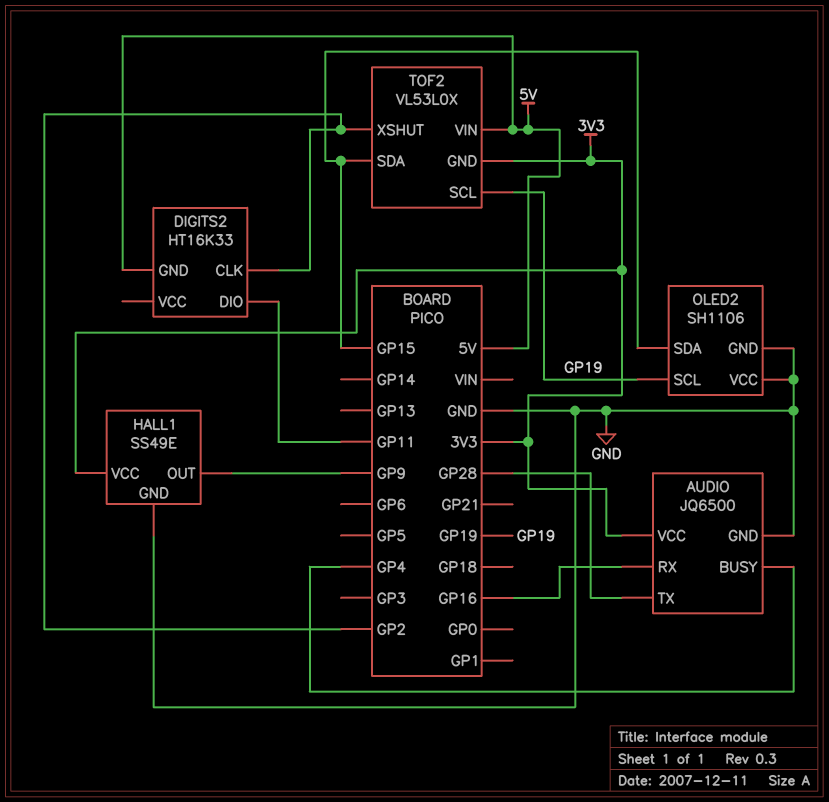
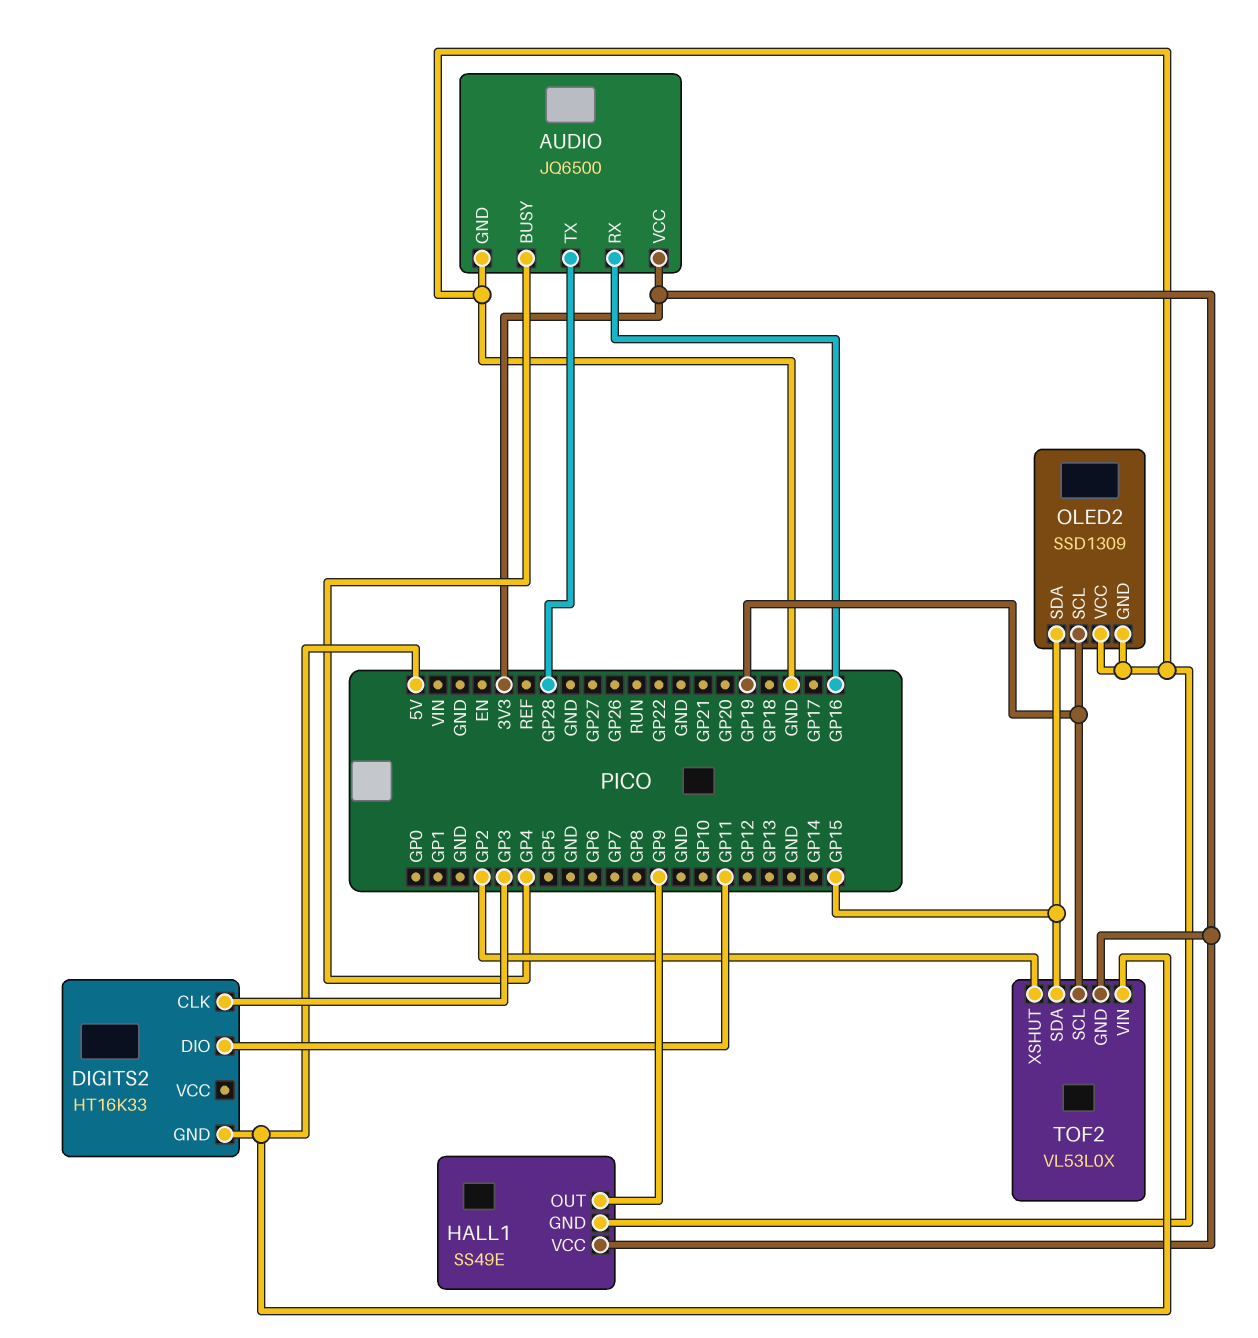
DIGITS2 pin CLK: GP2 -> GP3
OLED2: SH1106 -> SSD1309

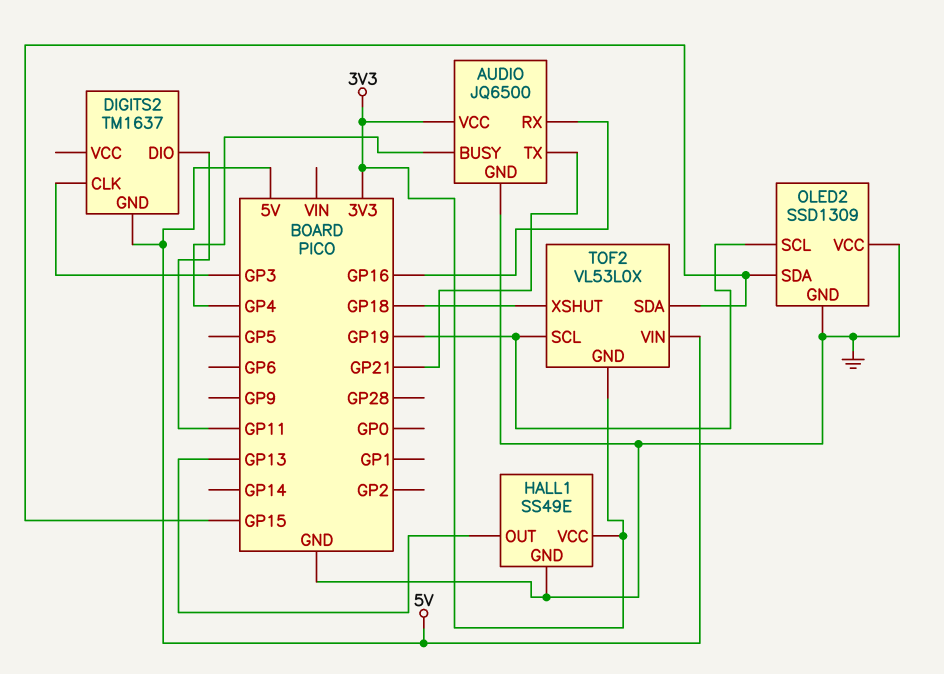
AUDIO pin TX: GP28 -> GP21
DIGITS2: HT16K33 -> TM1637
HALL1 pin OUT: GP9 -> GP13
TOF2 pin XSHUT: GP2 -> GP18

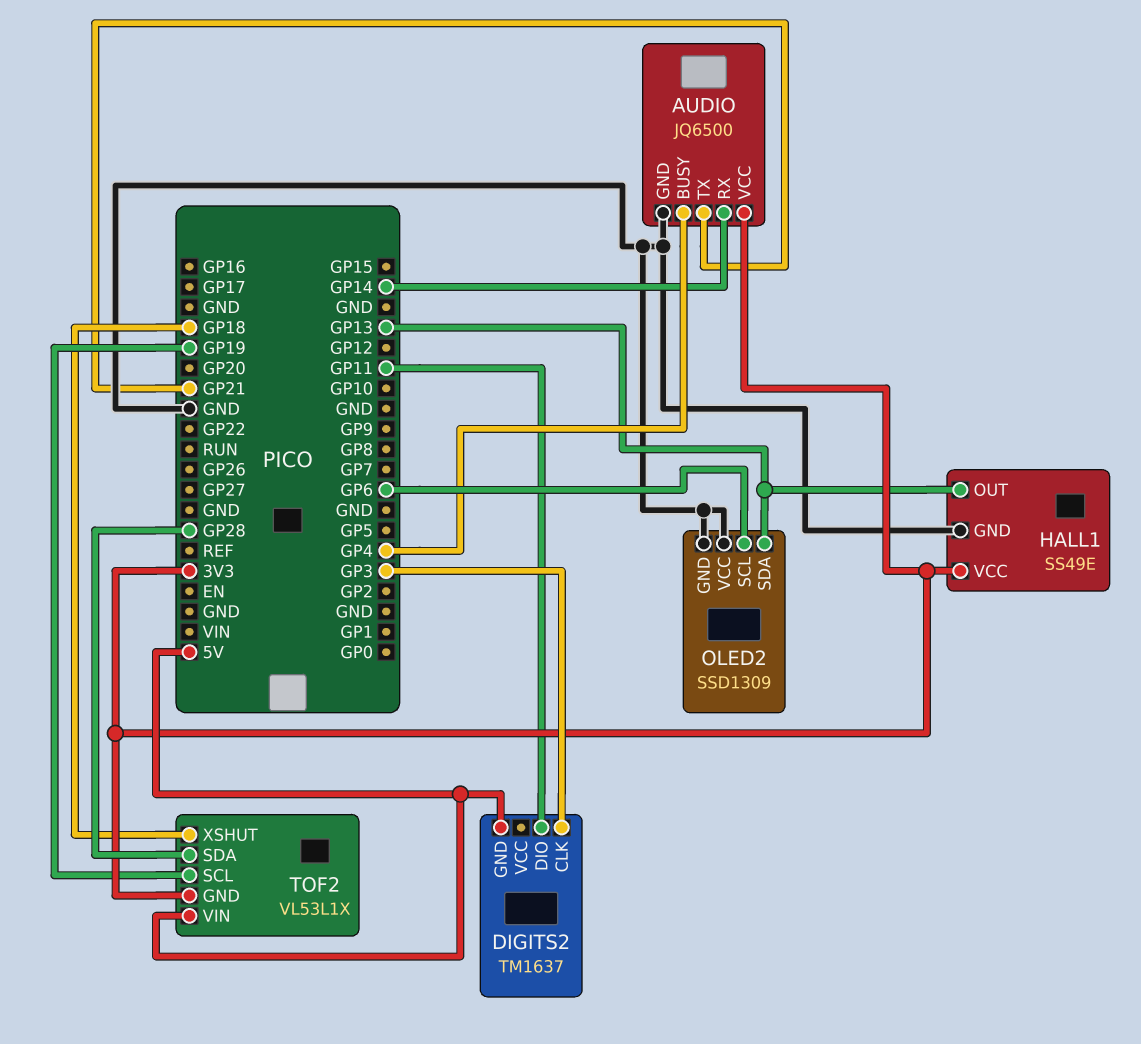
AUDIO pin RX: GP16 -> GP14
OLED2 pin SCL: GP19 -> GP6
OLED2 pin SDA: GP15 -> GP13
TOF2: VL53L0X -> VL53L1X
TOF2 pin SDA: GP15 -> GP28

